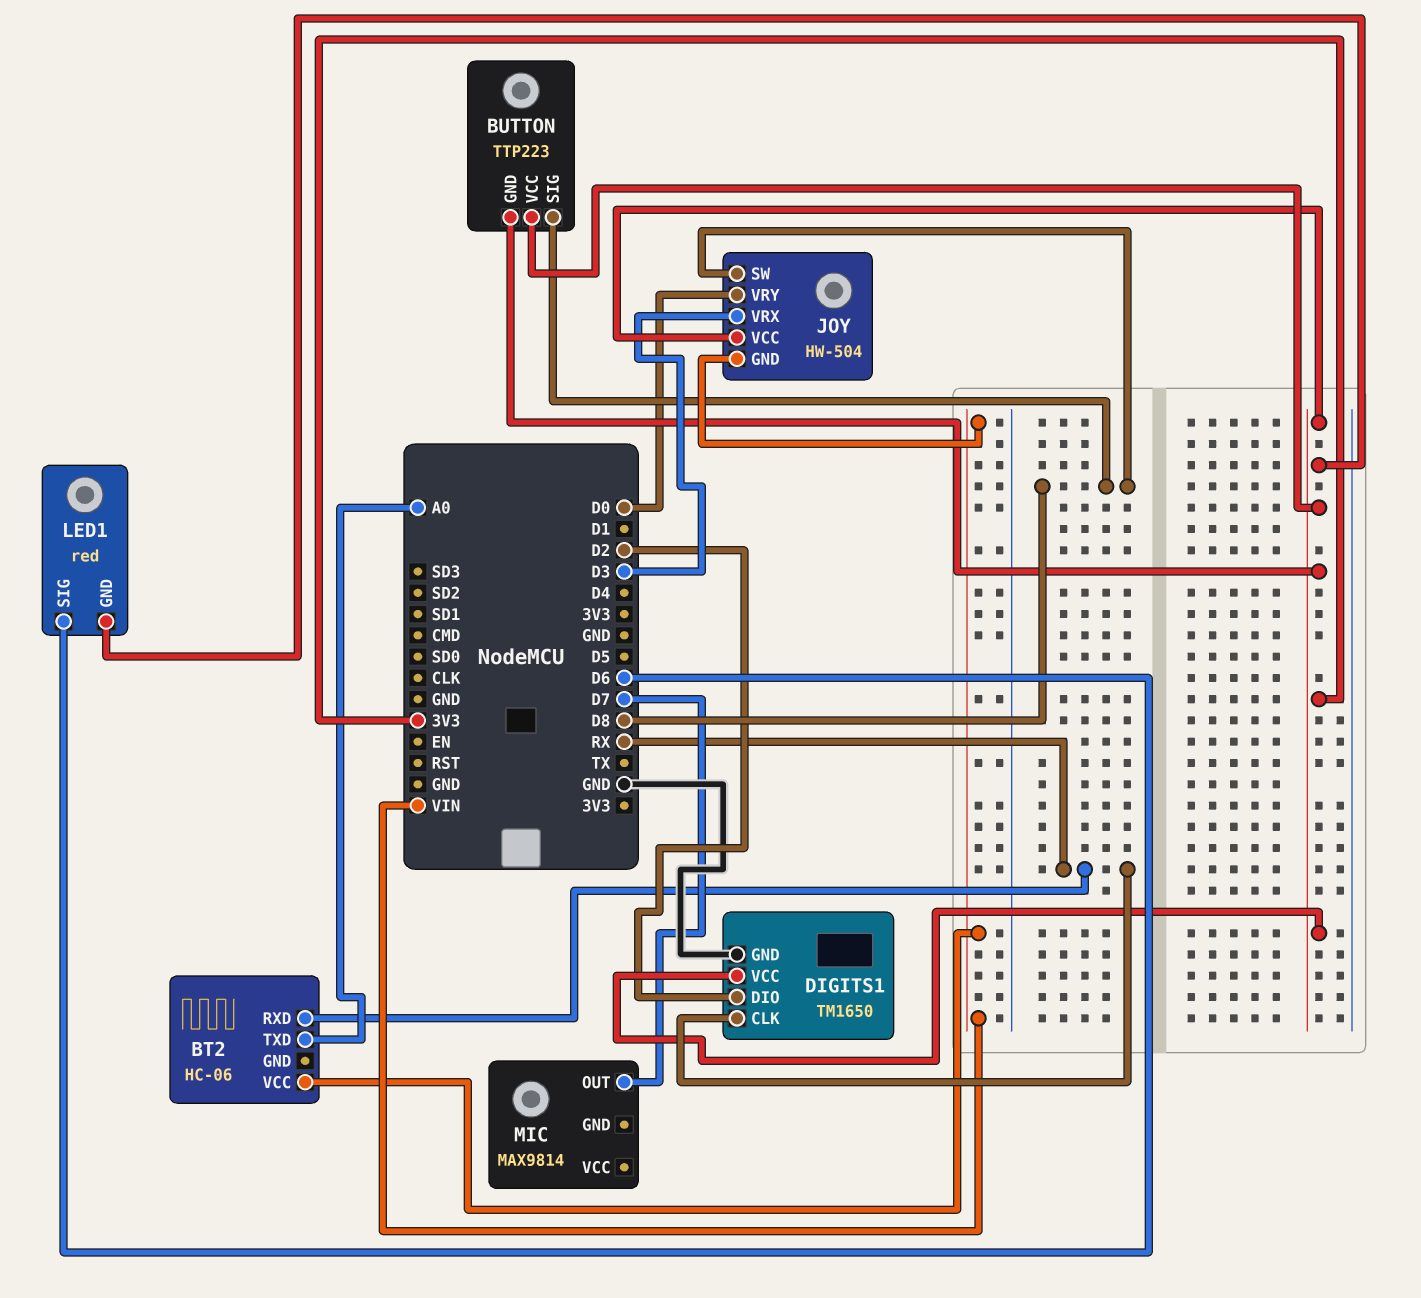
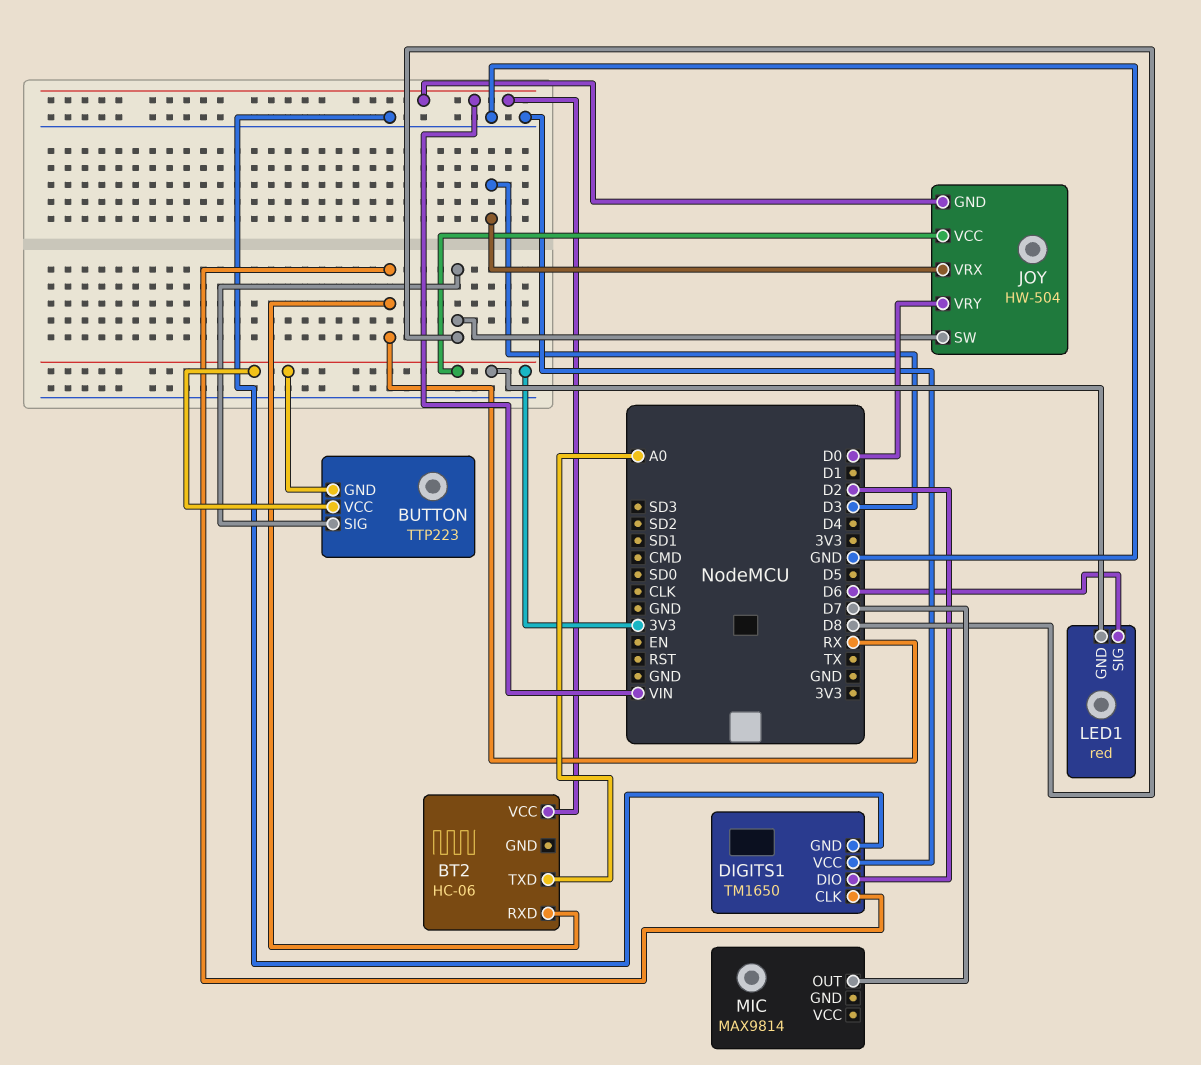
DIGITS1 pin VCC: 3V3 -> GND

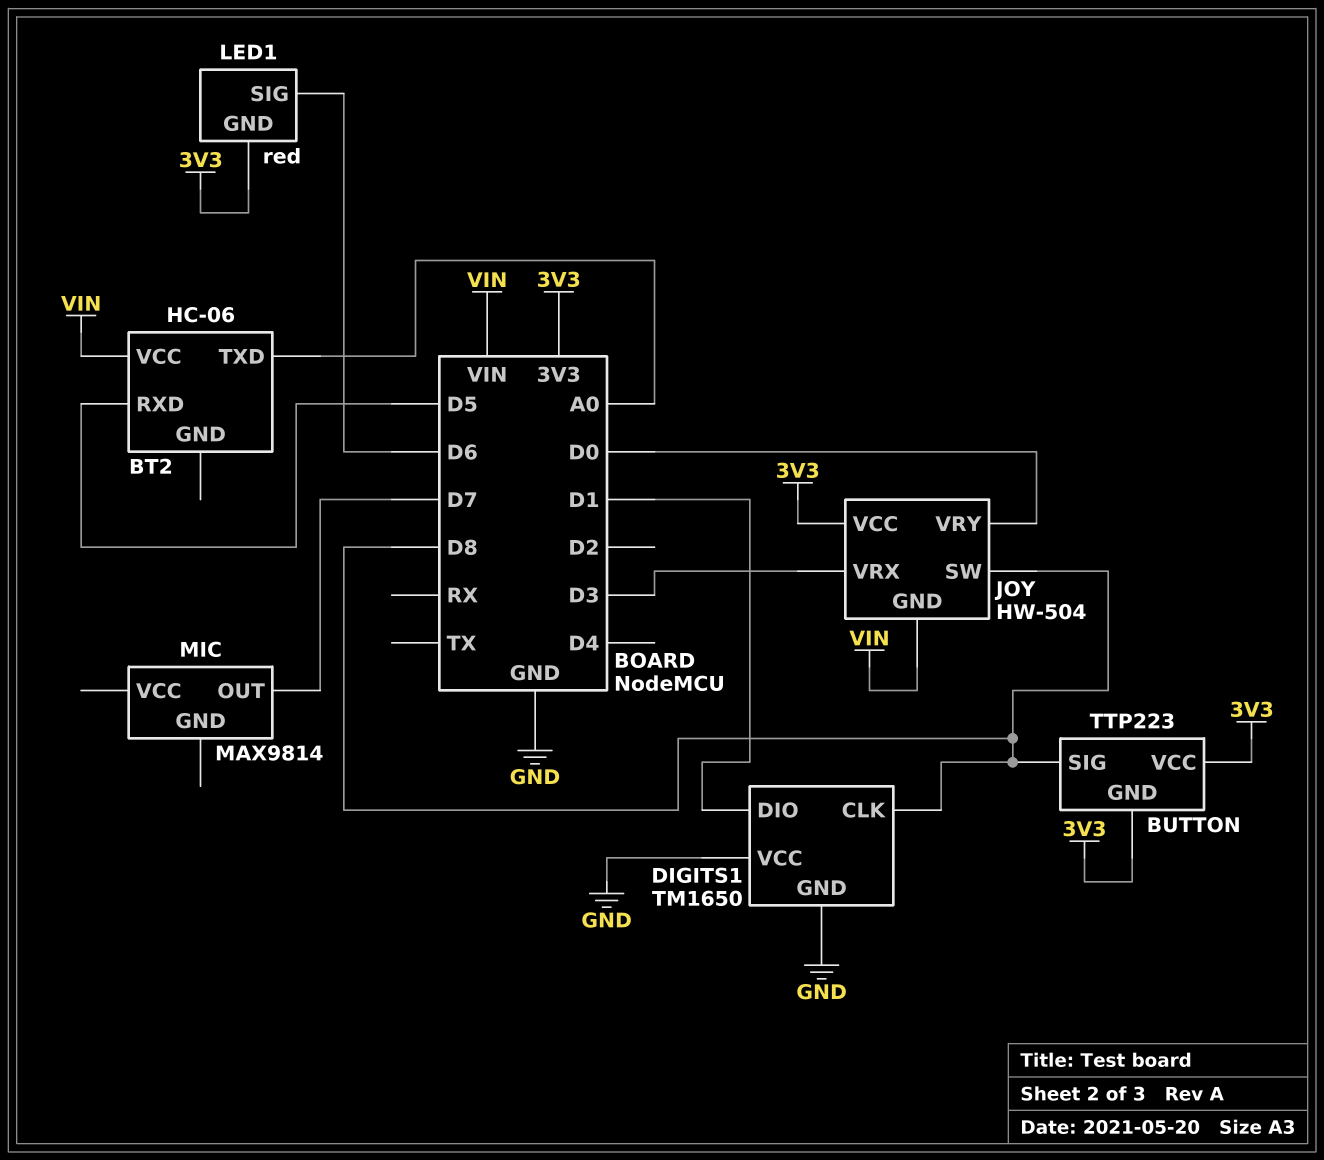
BT2 pin RXD: RX -> D5
DIGITS1 pin CLK: RX -> D8
DIGITS1 pin DIO: D2 -> D1

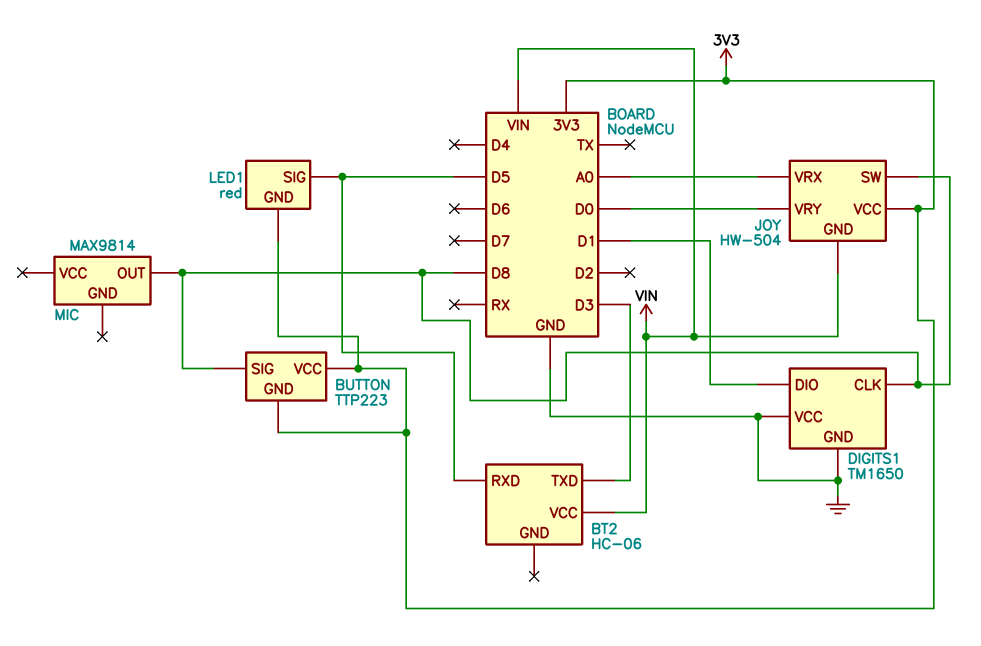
BT2 pin TXD: A0 -> D3
JOY pin VRX: D3 -> A0
LED1 pin SIG: D6 -> D5
MIC pin OUT: D7 -> D8

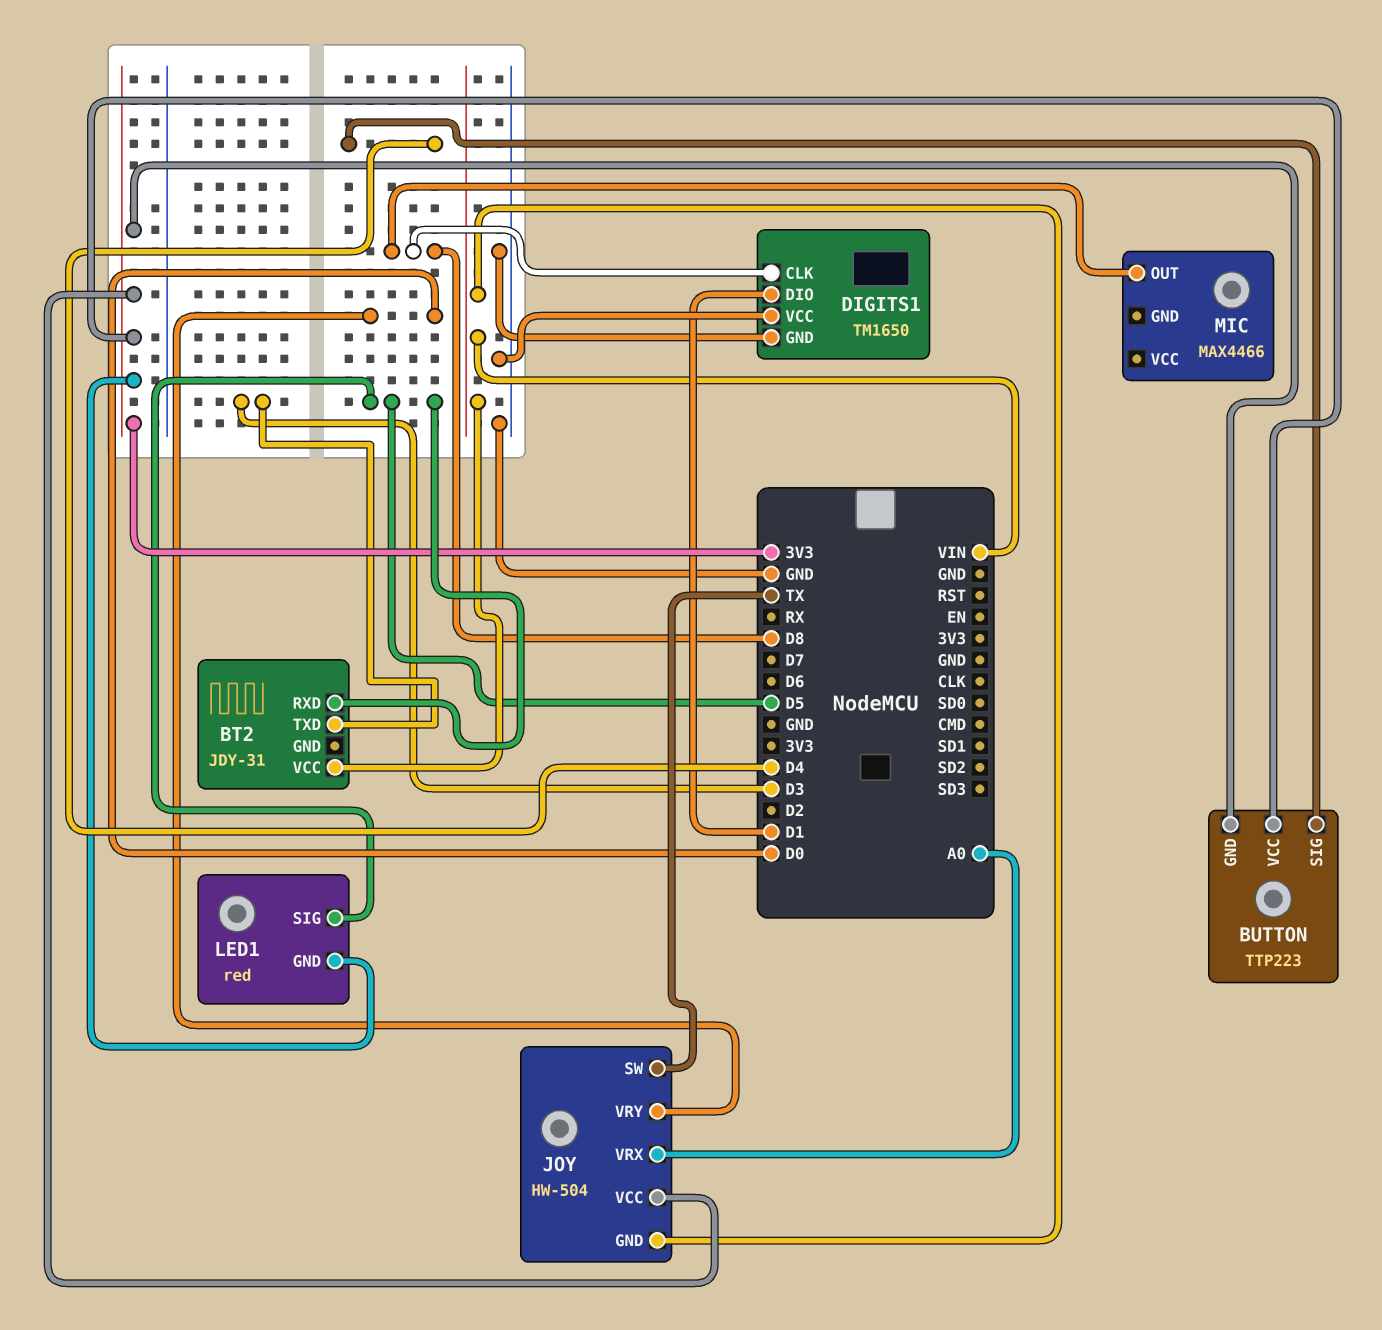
BT2: HC-06 -> JDY-31
BUTTON pin SIG: D8 -> D4
JOY pin SW: D8 -> TX
MIC: MAX9814 -> MAX4466

